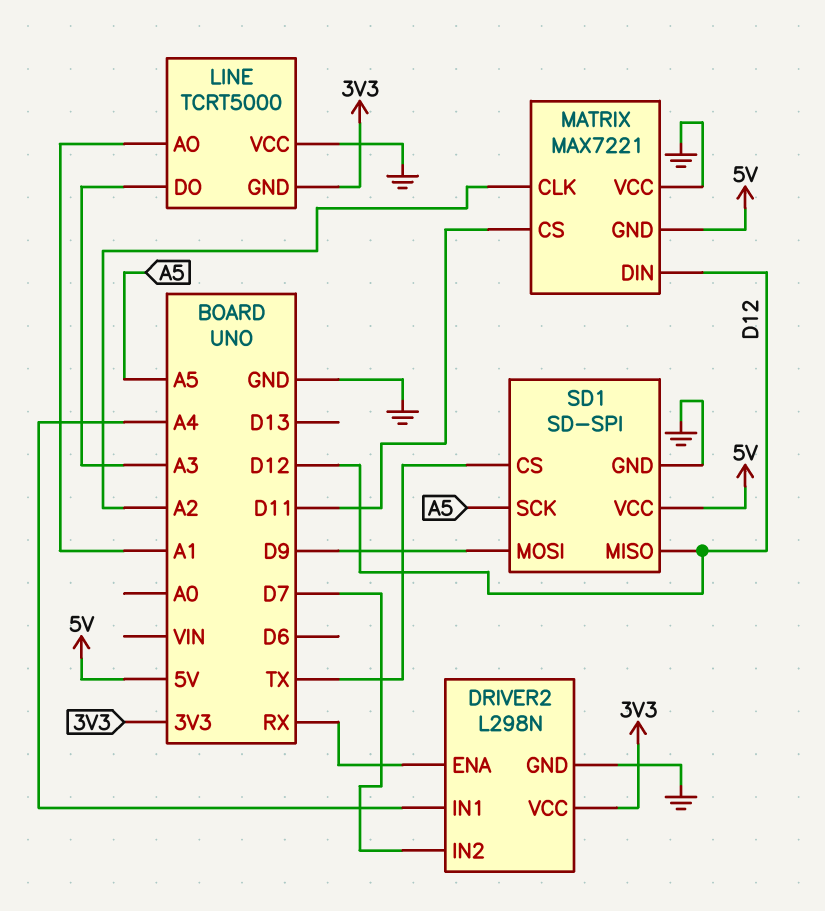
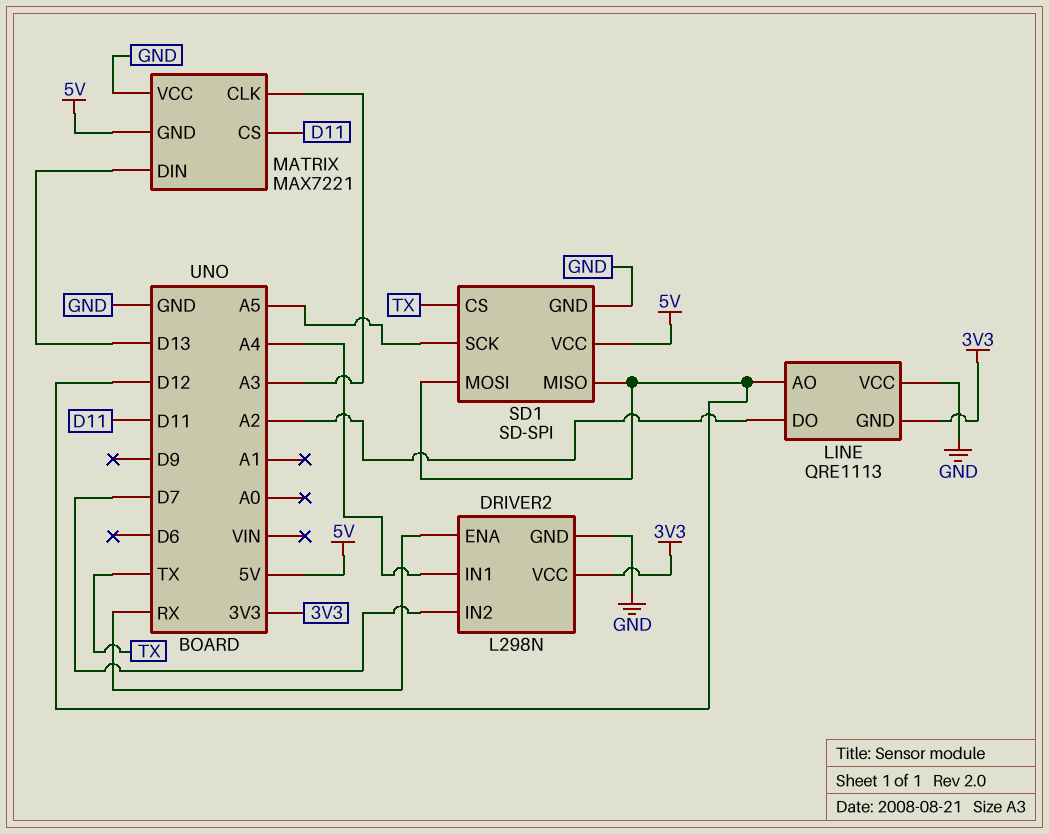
LINE: TCRT5000 -> QRE1113
LINE pin AO: A1 -> D12
LINE pin DO: A3 -> A2
MATRIX pin CLK: A2 -> A3
MATRIX pin DIN: D12 -> D13
SD1 pin MOSI: D9 -> D12

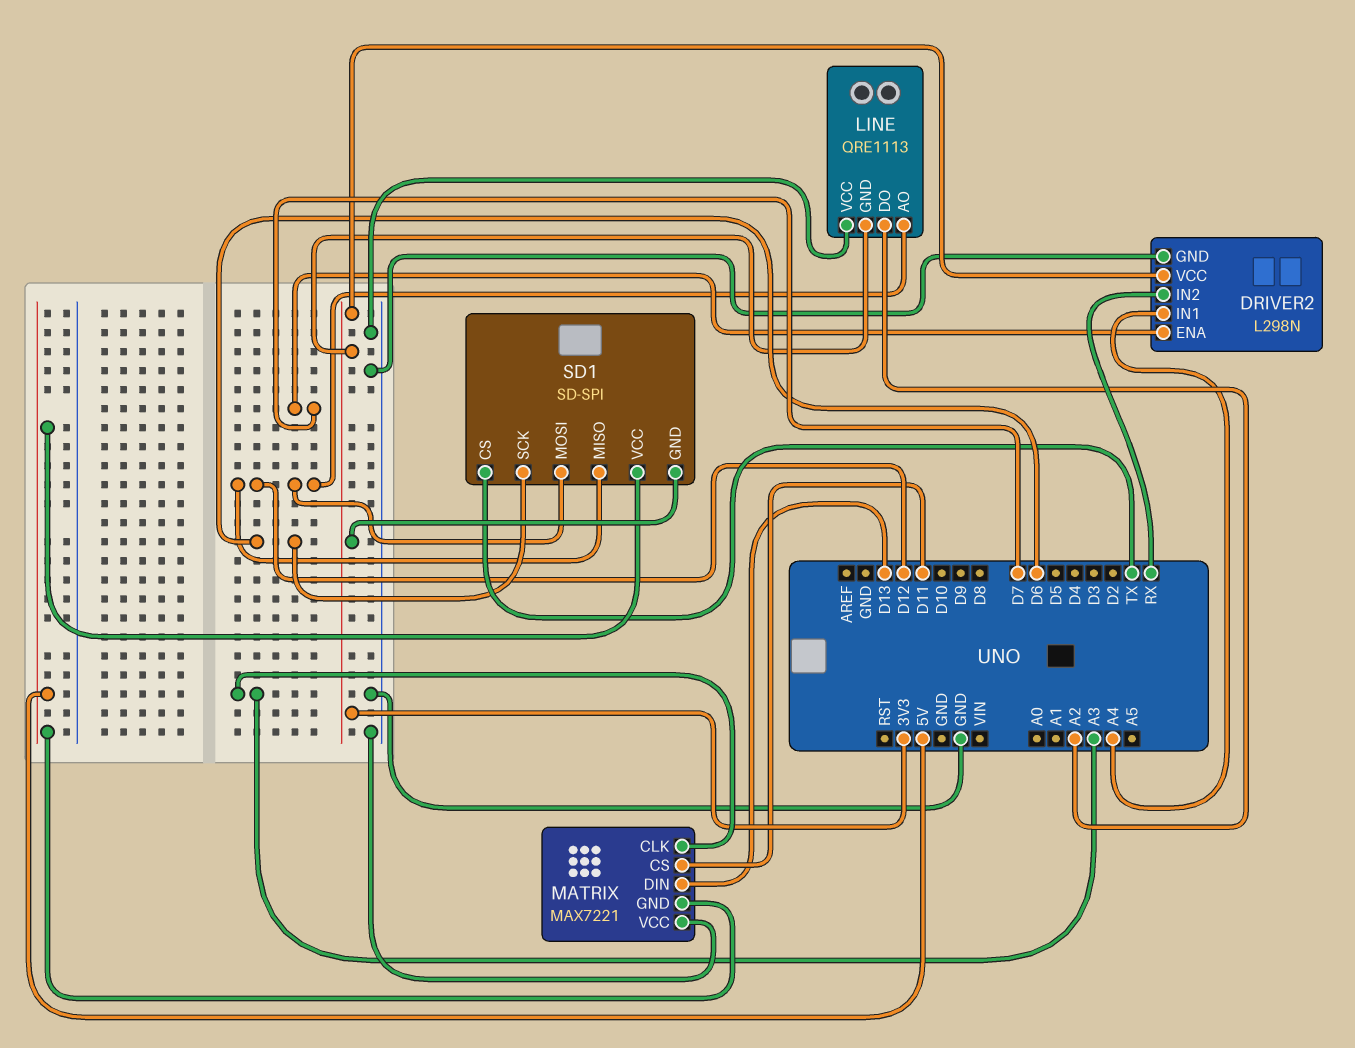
DRIVER2 pin ENA: RX -> D7
DRIVER2 pin IN2: D7 -> RX
SD1 pin GND: GND -> 3V3
SD1 pin SCK: A5 -> D6

